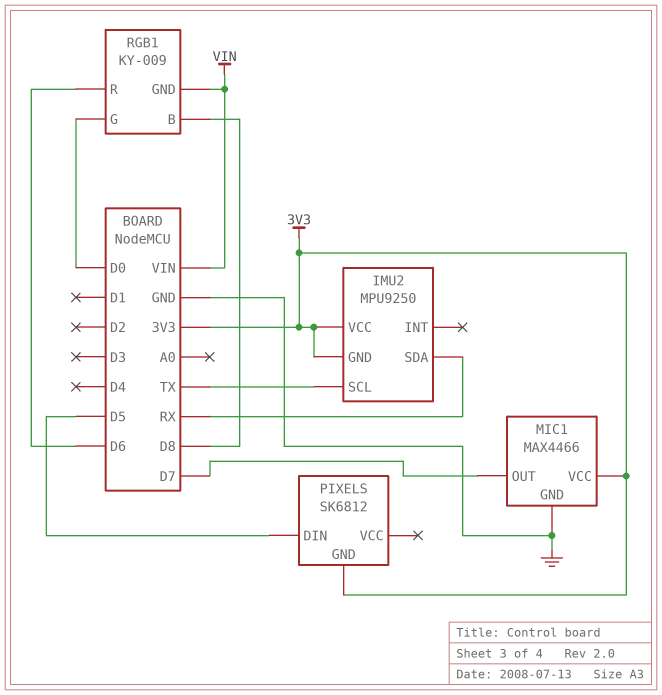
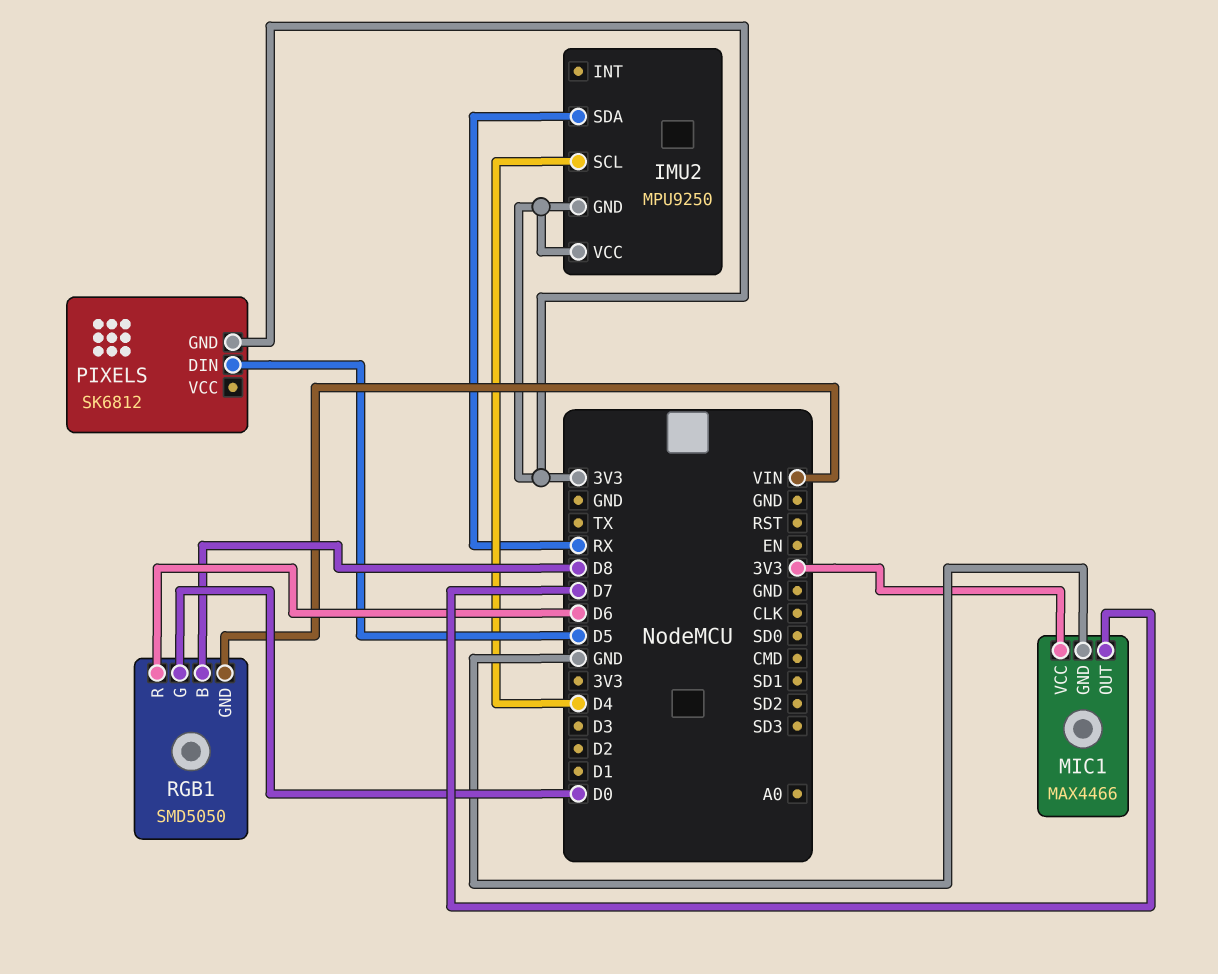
IMU2 pin SCL: TX -> D4
RGB1: KY-009 -> SMD5050

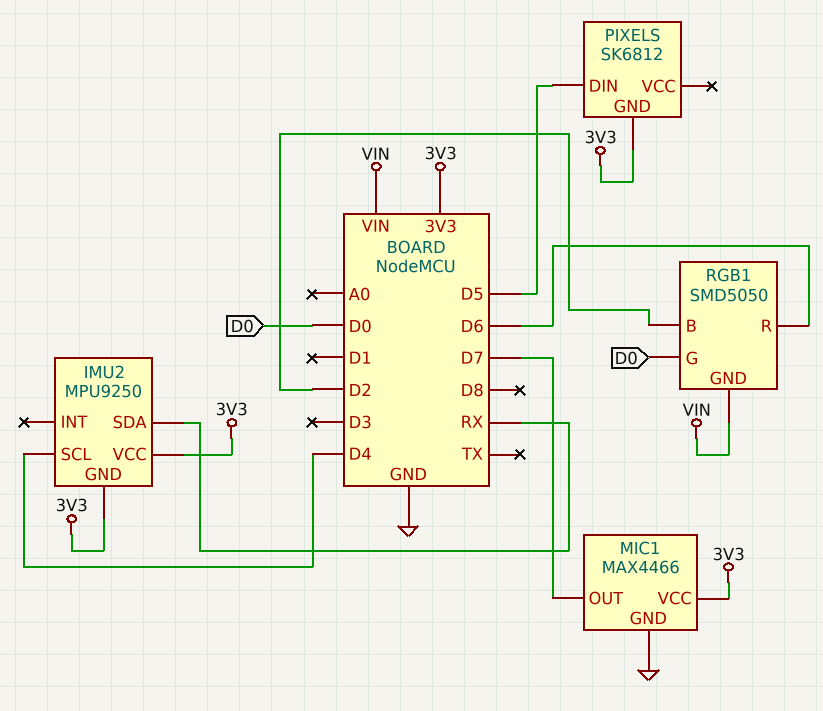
RGB1 pin B: D8 -> D2

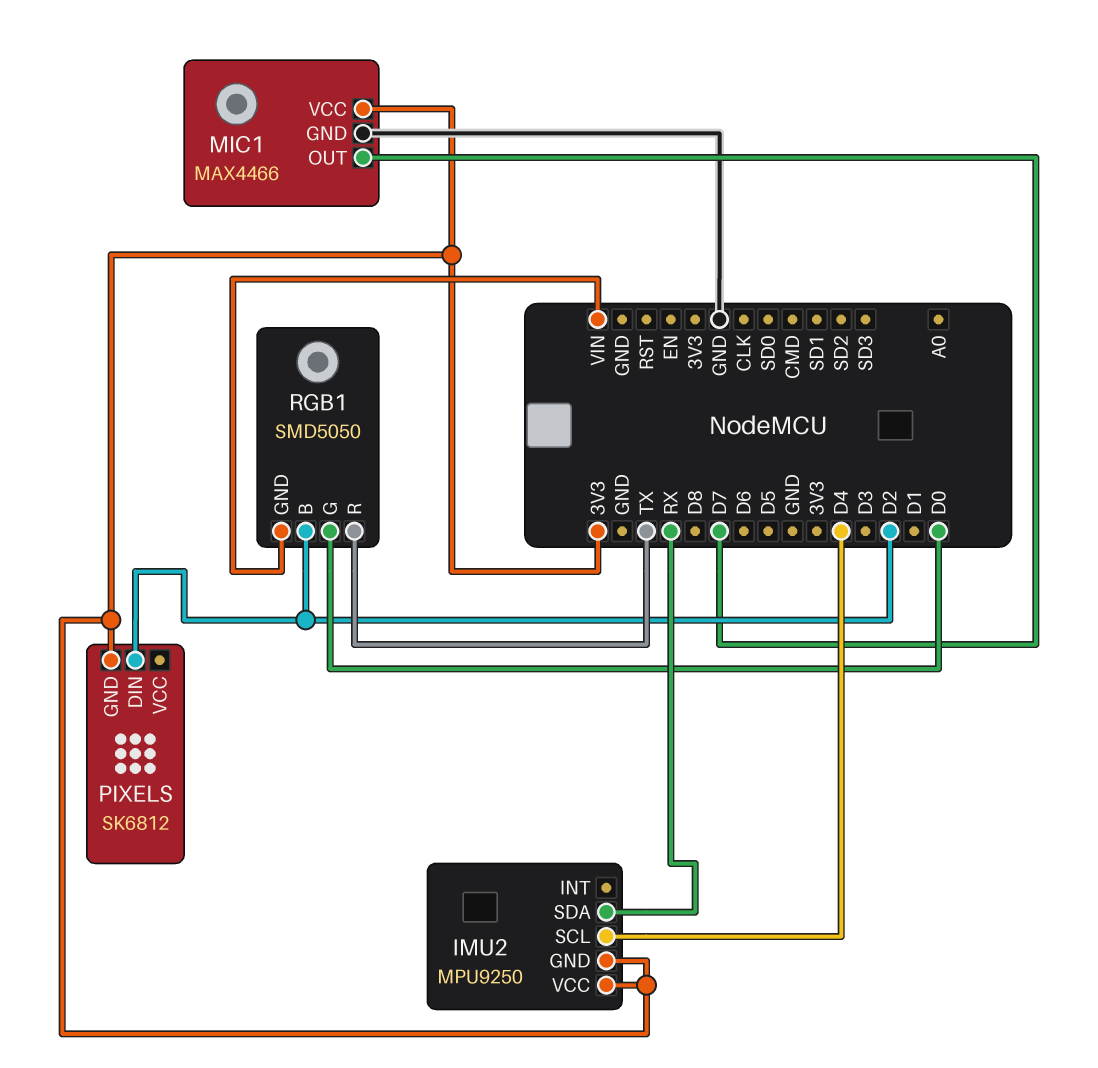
PIXELS pin DIN: D5 -> D2
RGB1 pin R: D6 -> TX

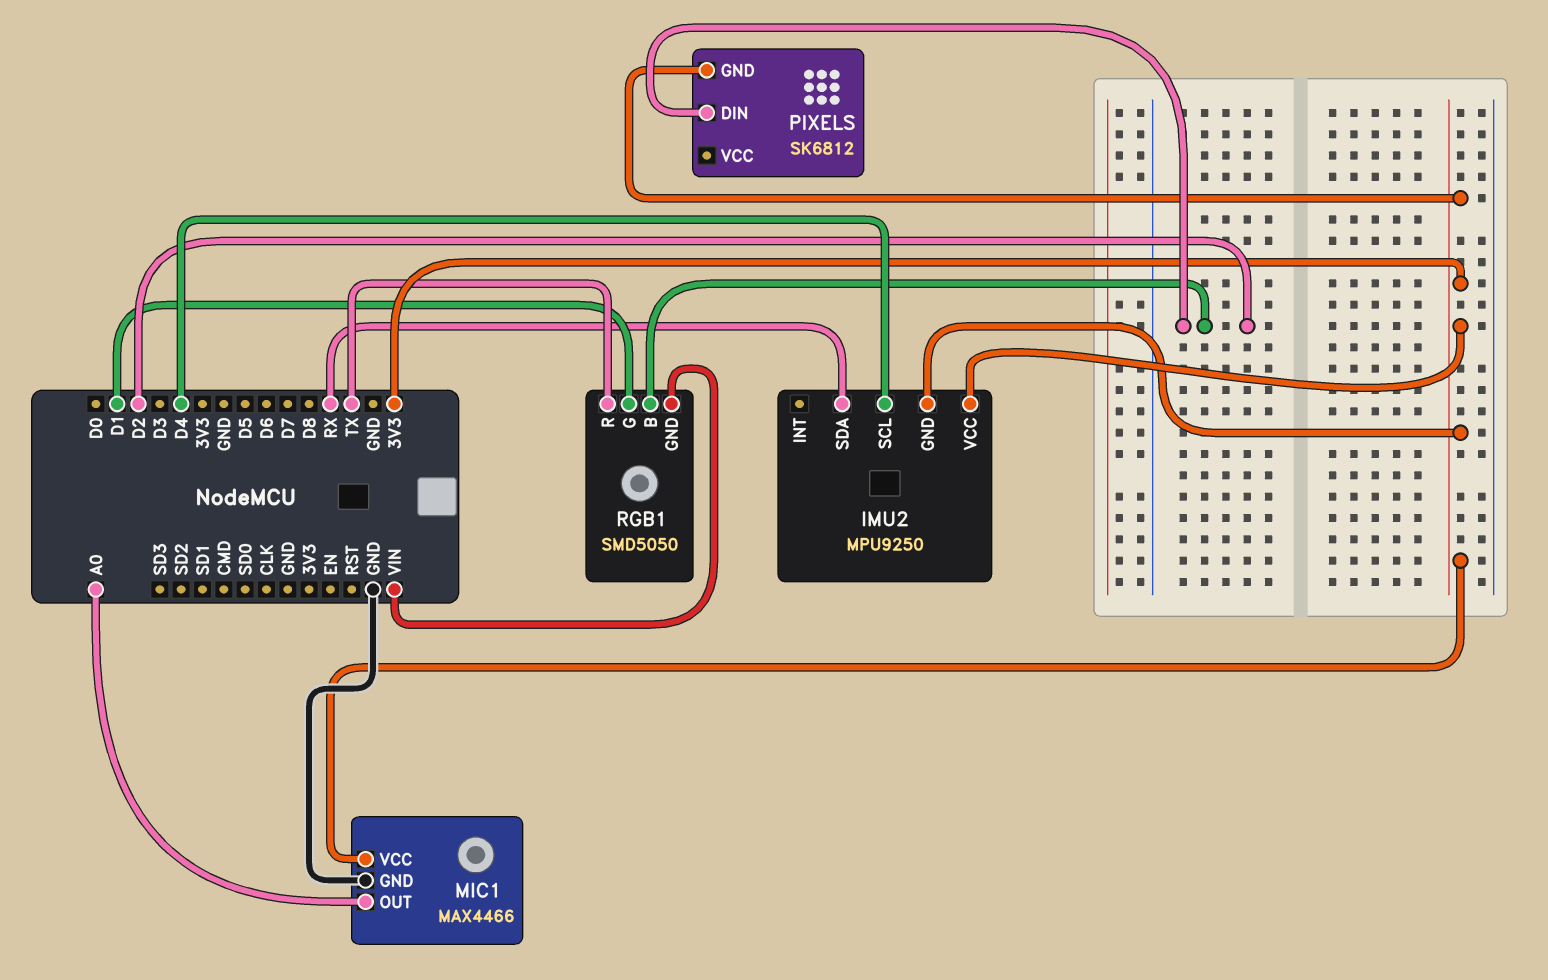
MIC1 pin OUT: D7 -> A0
RGB1 pin G: D0 -> D1

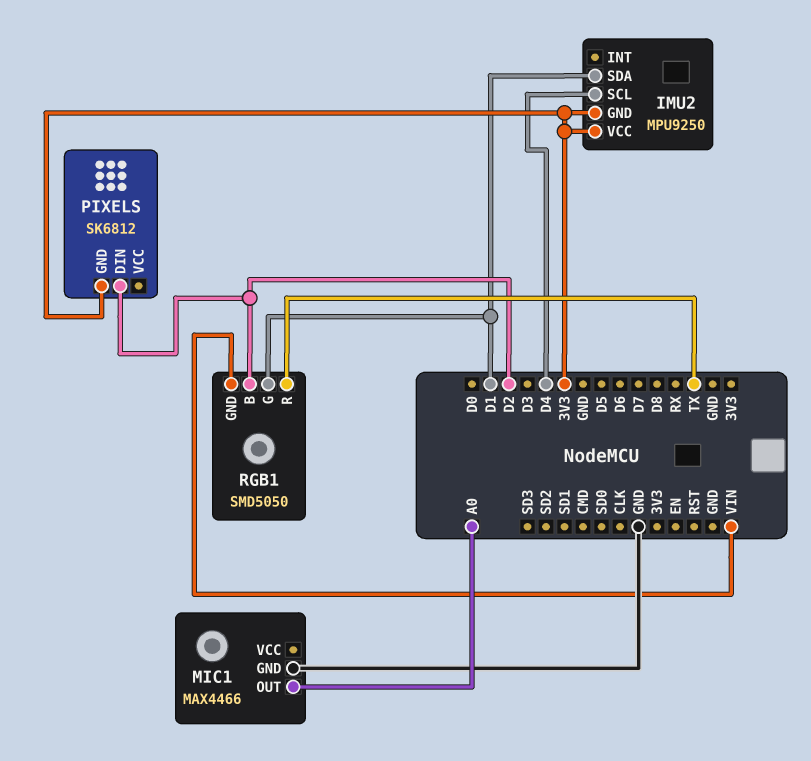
IMU2 pin SDA: RX -> D1
MIC1 pin VCC: 3V3 -> none

